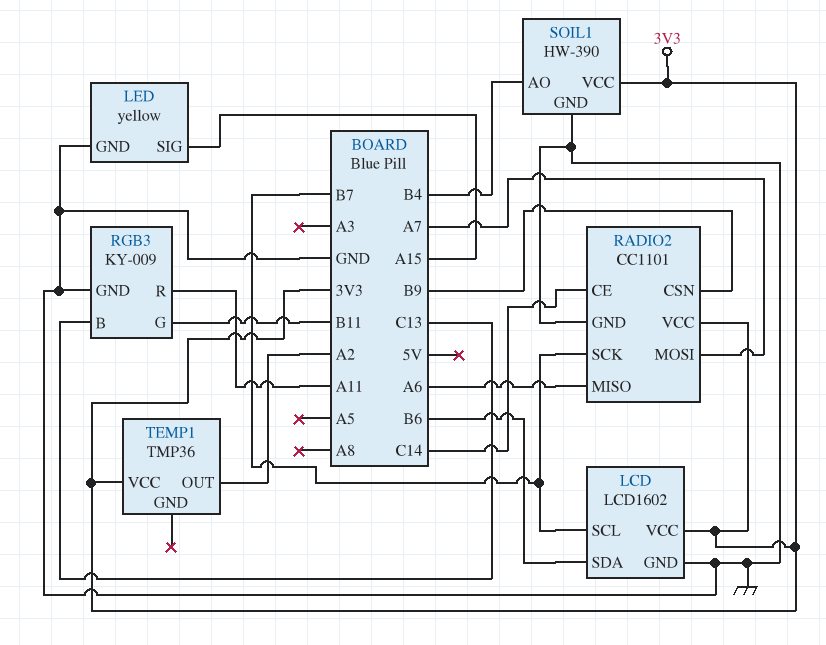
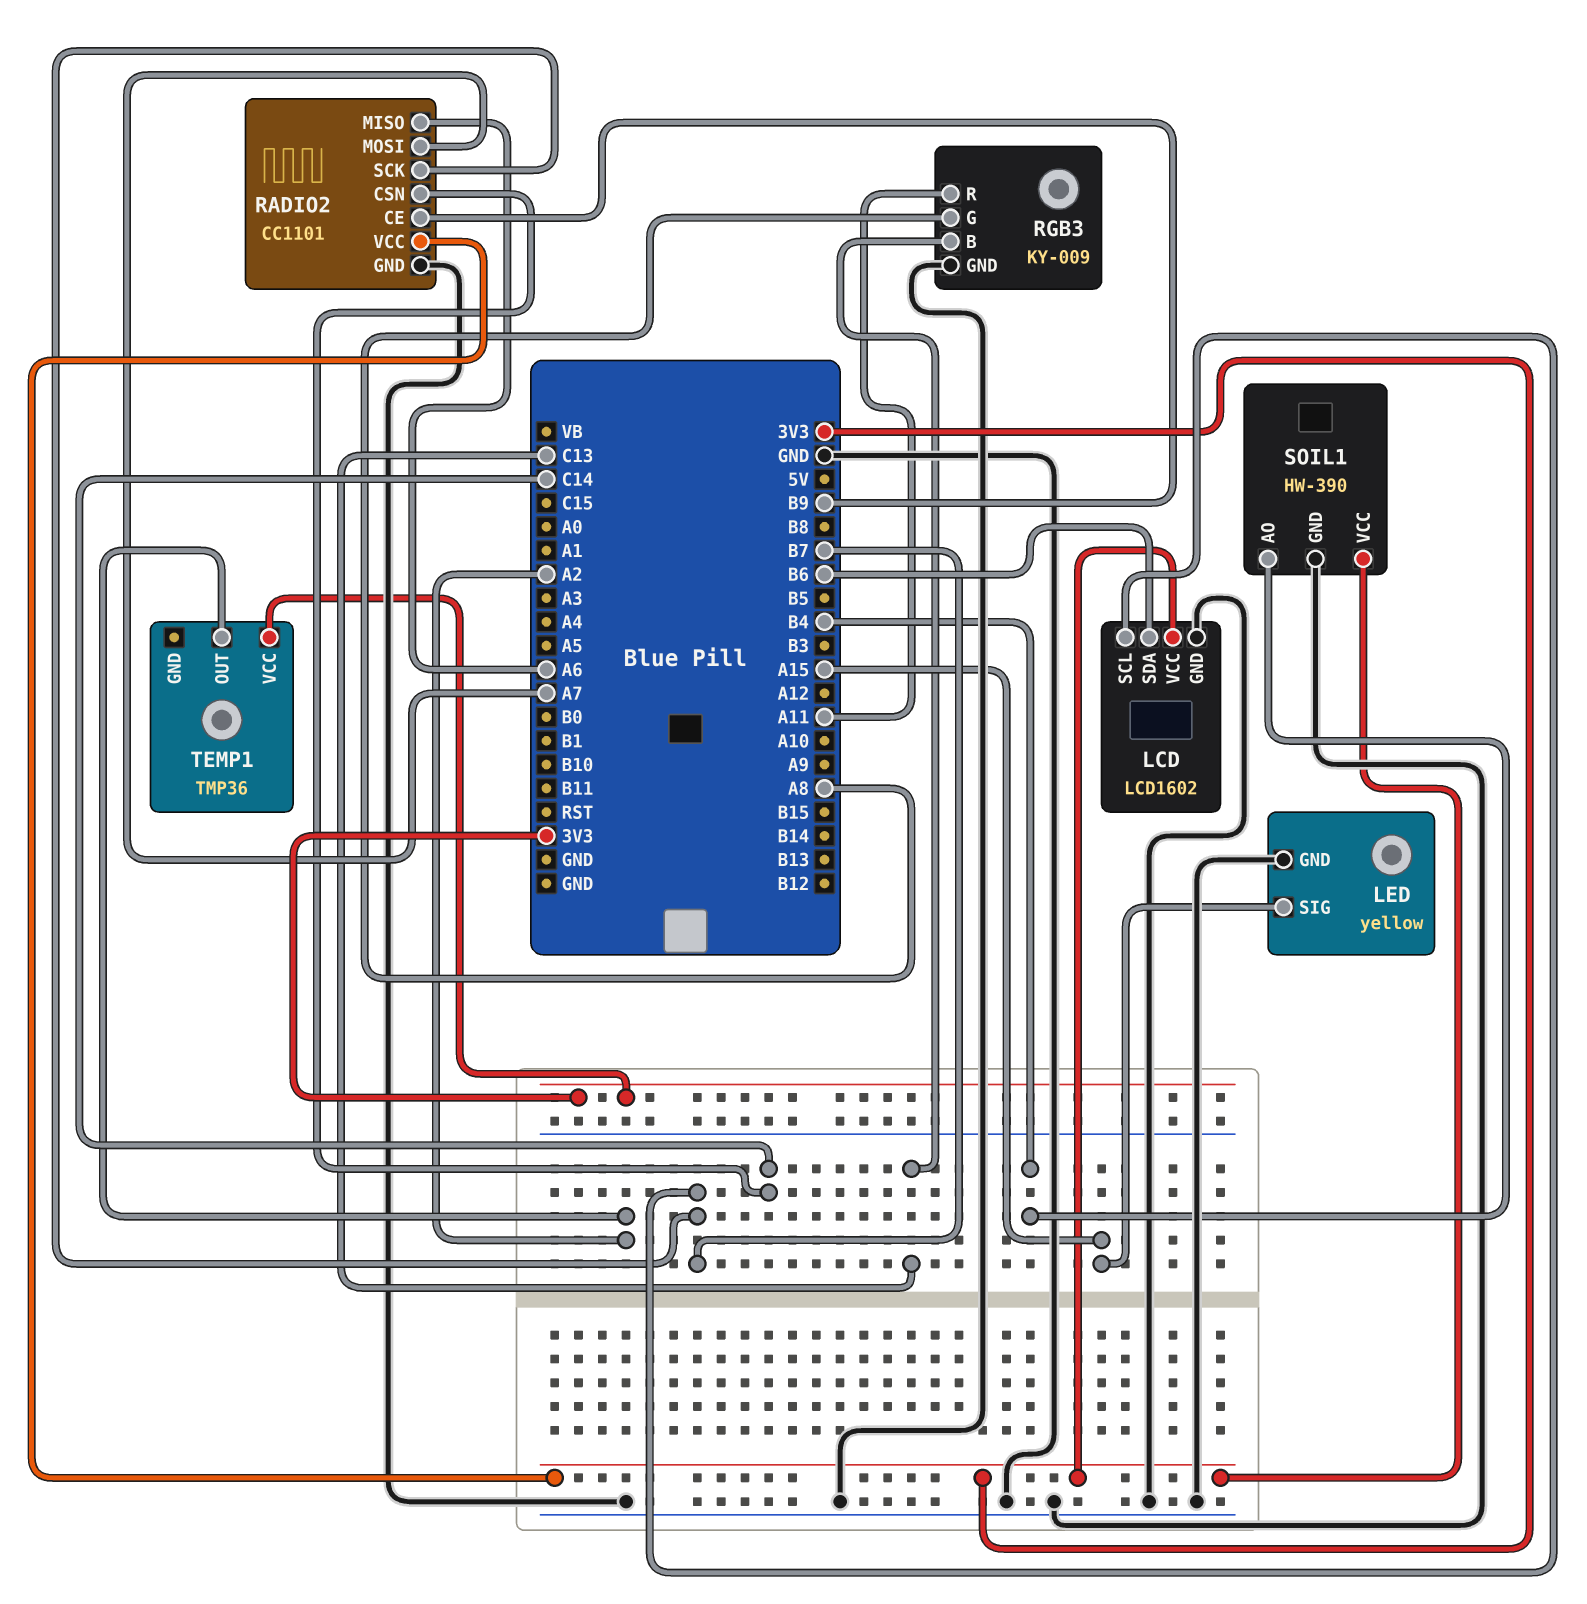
RADIO2 pin CE: C14 -> B9
RADIO2 pin CSN: B9 -> C14
RGB3 pin G: B11 -> A8

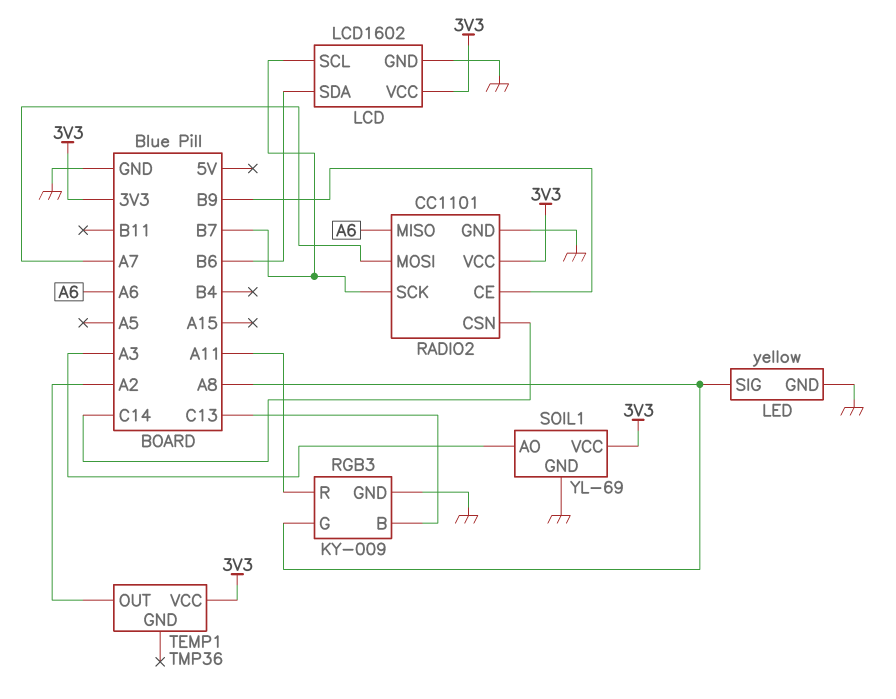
LED pin SIG: A15 -> A8
SOIL1: HW-390 -> YL-69
SOIL1 pin AO: B4 -> A3

